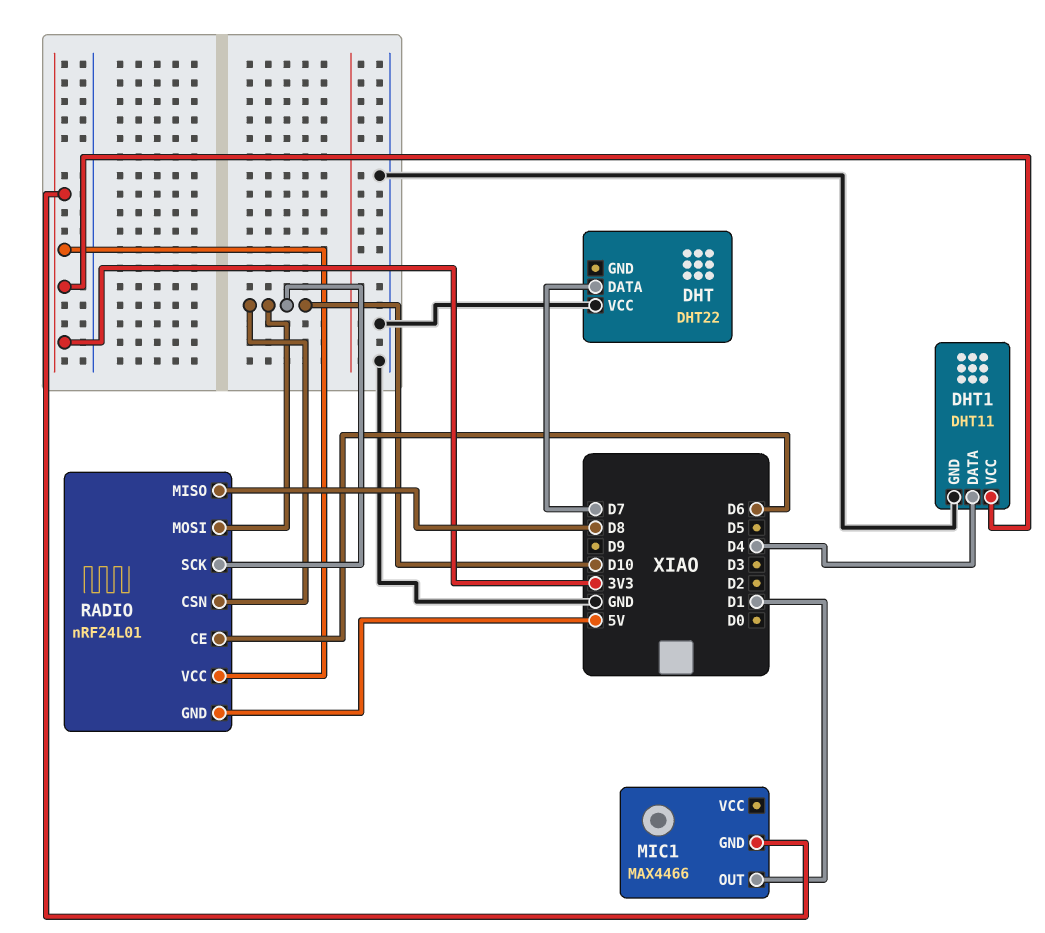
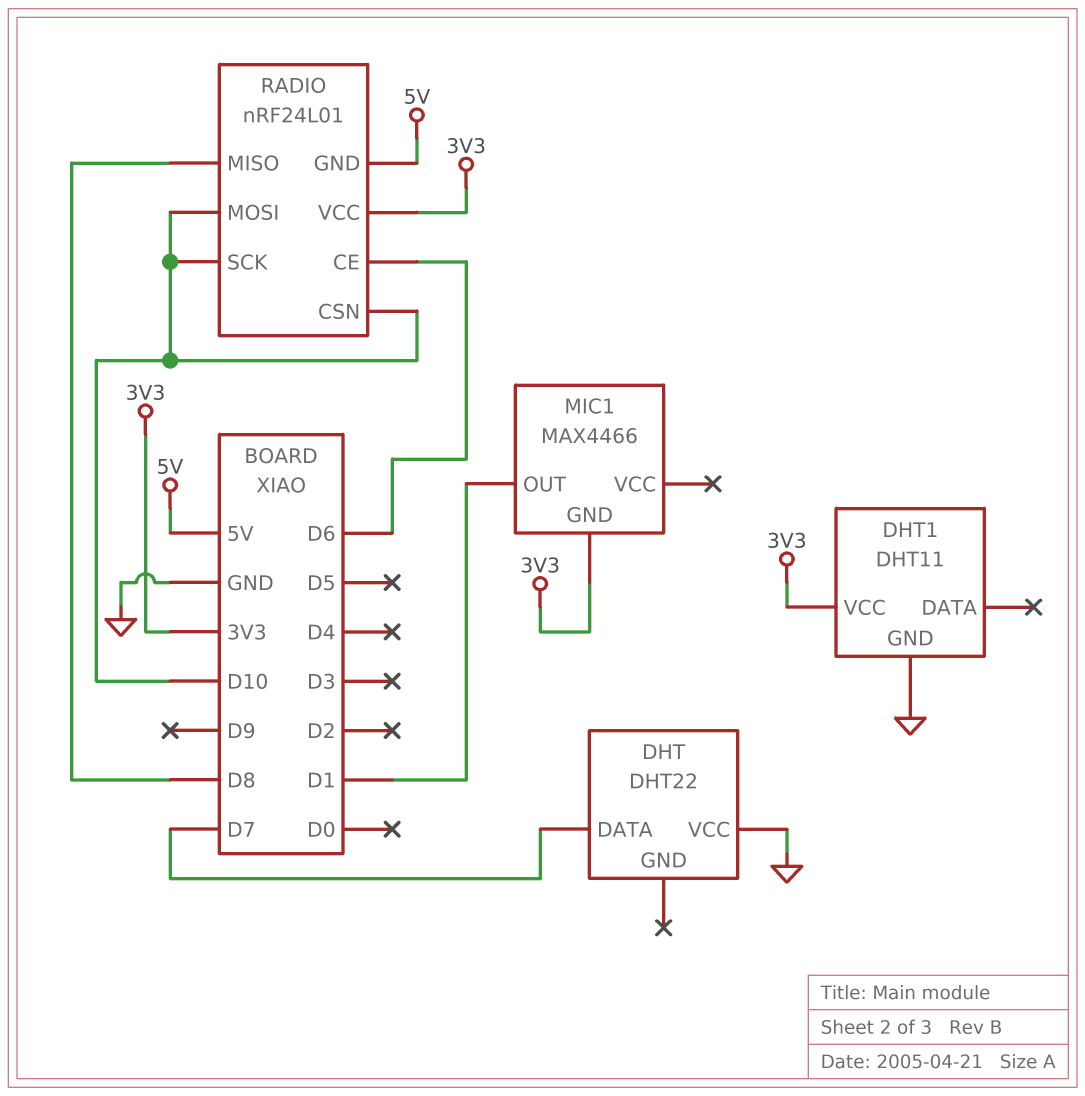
DHT1 pin DATA: D4 -> none

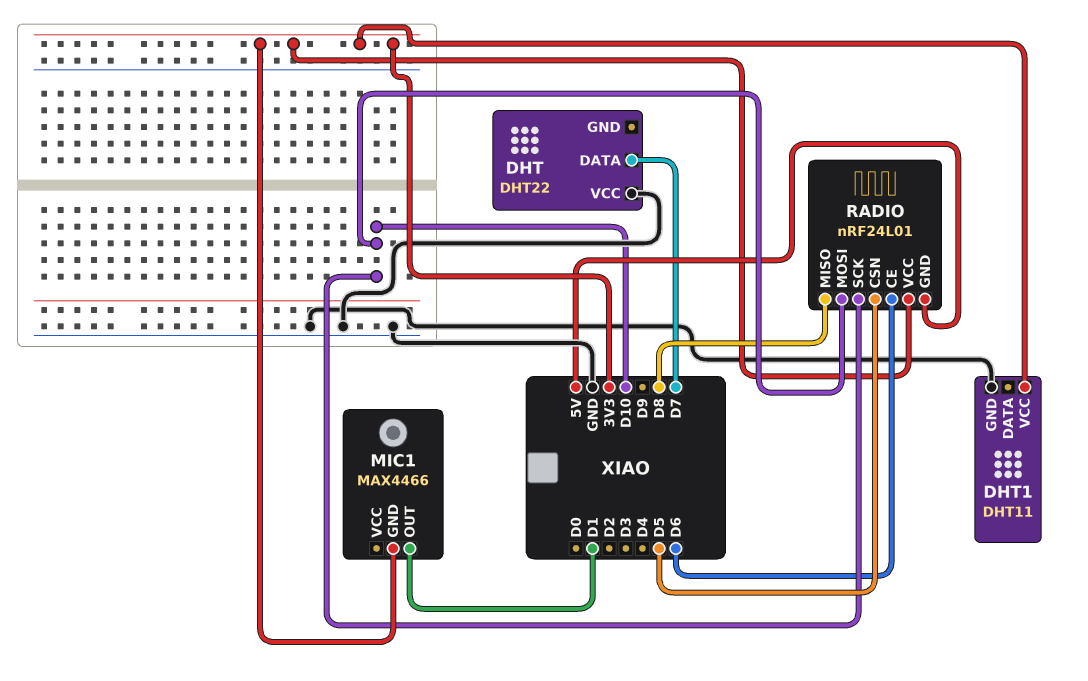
RADIO pin CSN: D10 -> D5

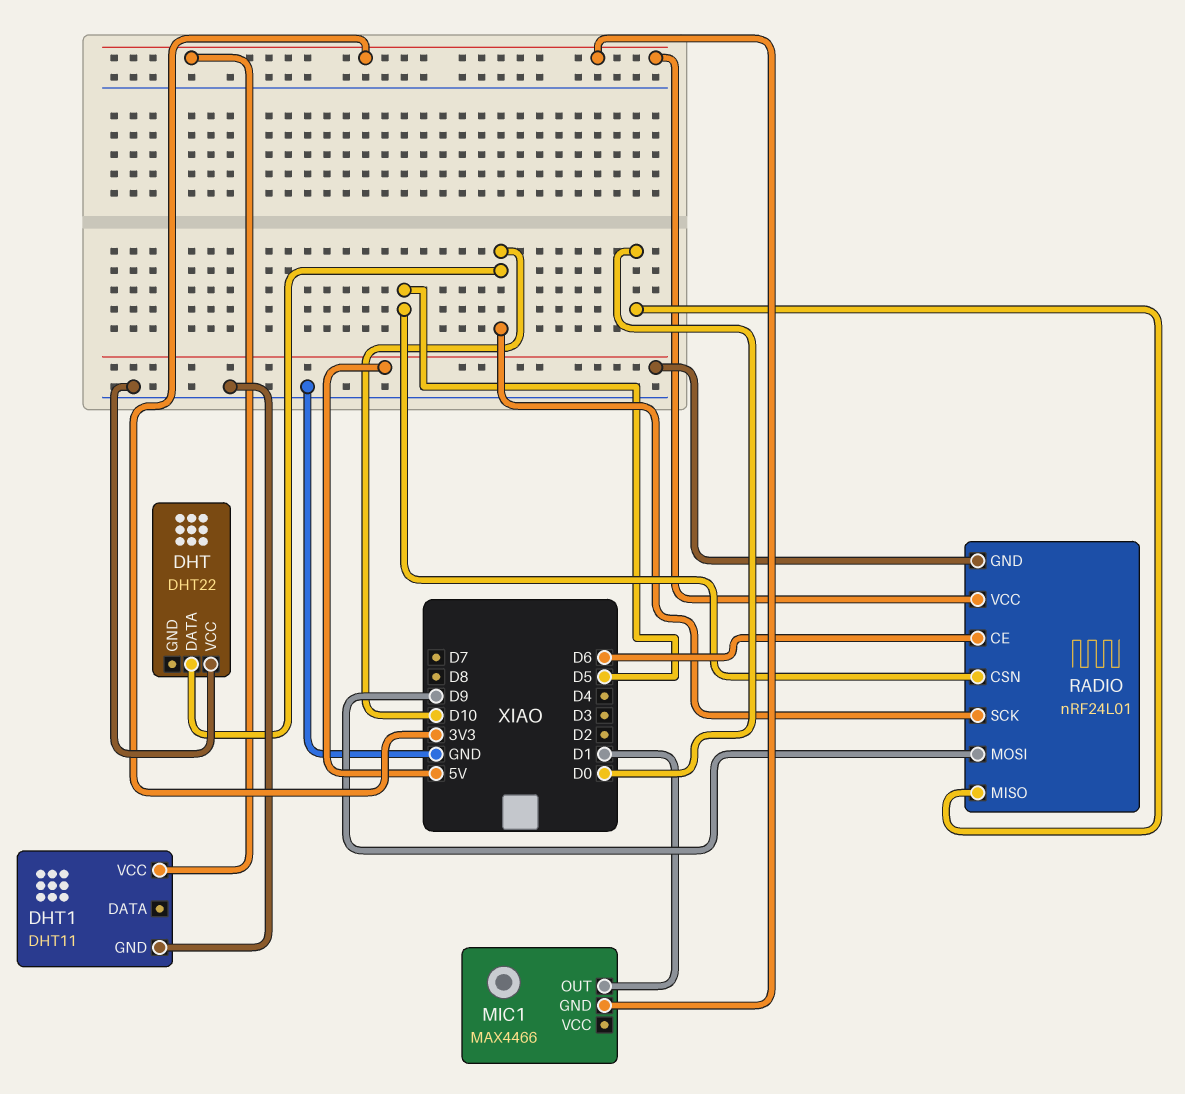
DHT pin DATA: D7 -> D10
RADIO pin MISO: D8 -> D0
RADIO pin MOSI: D10 -> D9

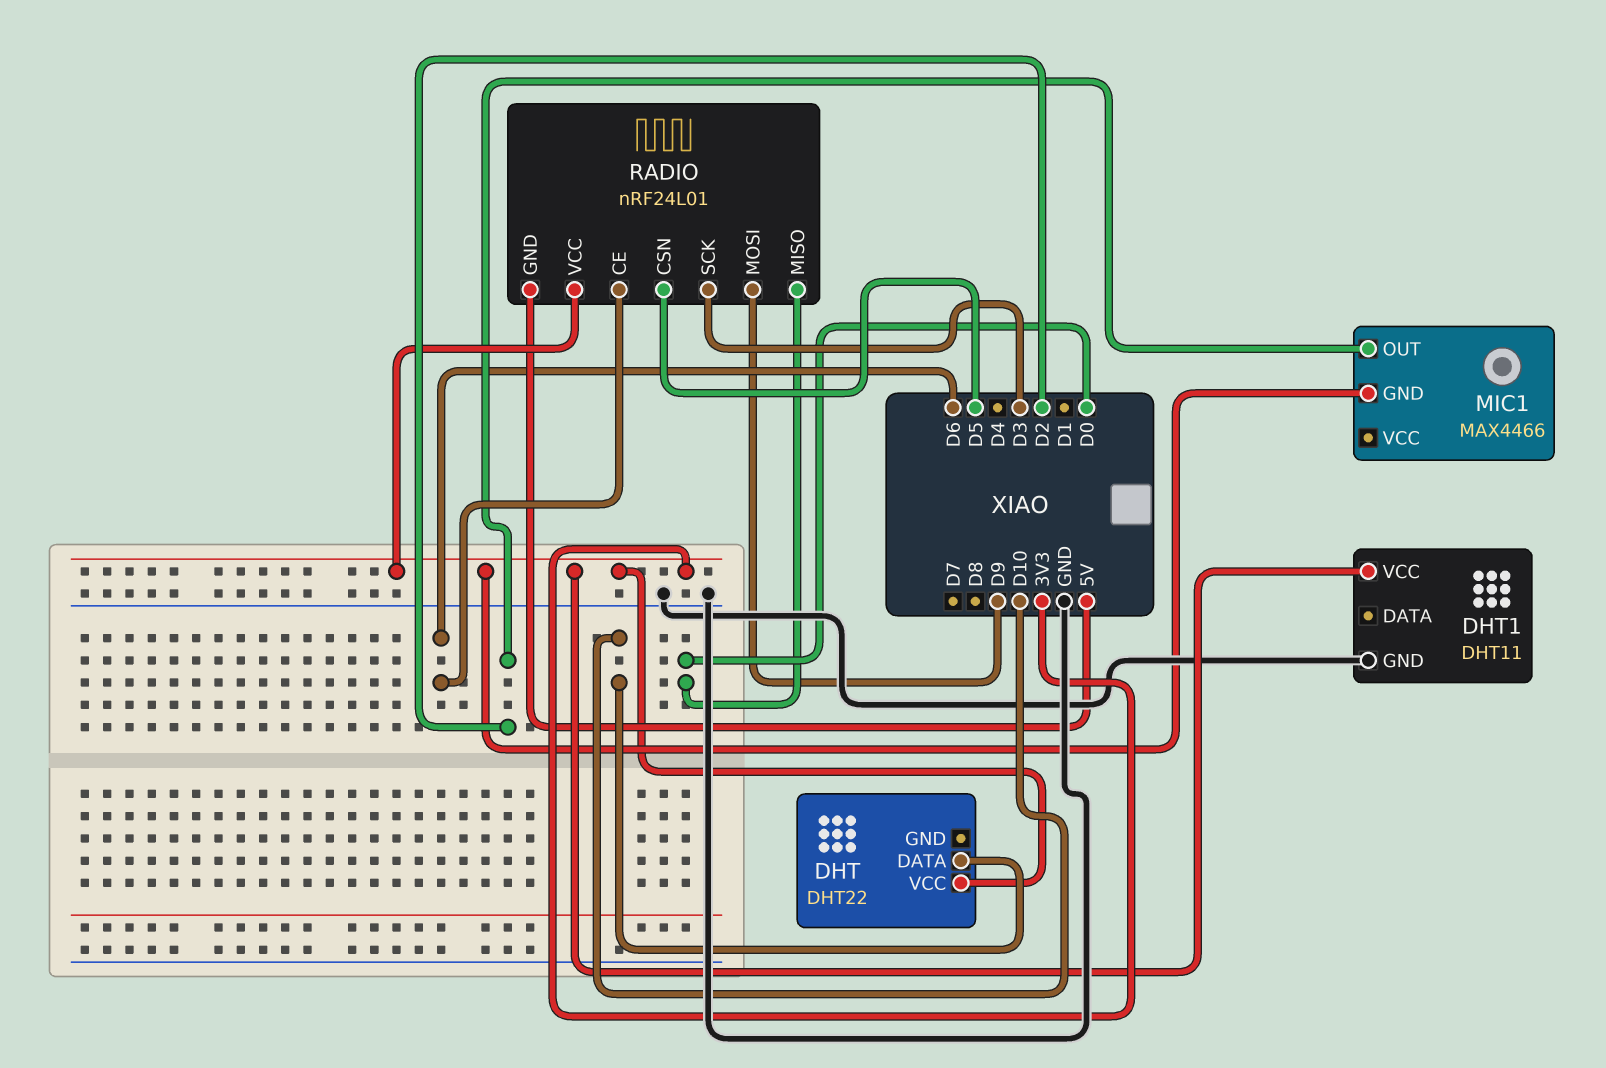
DHT pin VCC: GND -> 3V3
MIC1 pin OUT: D1 -> D2
RADIO pin SCK: D10 -> D3

